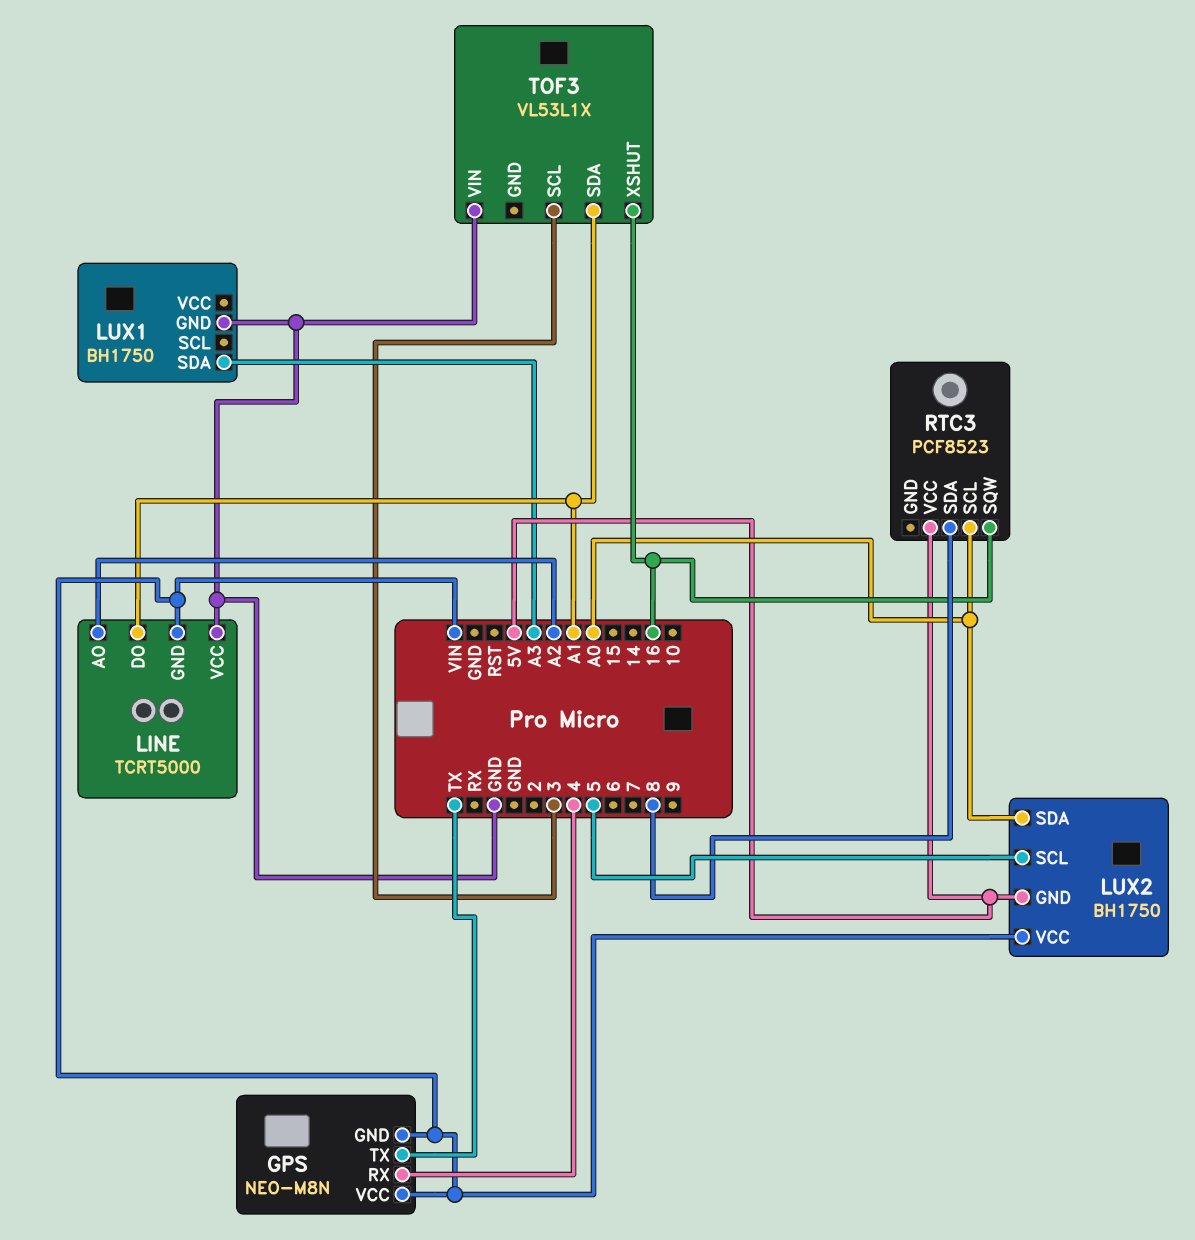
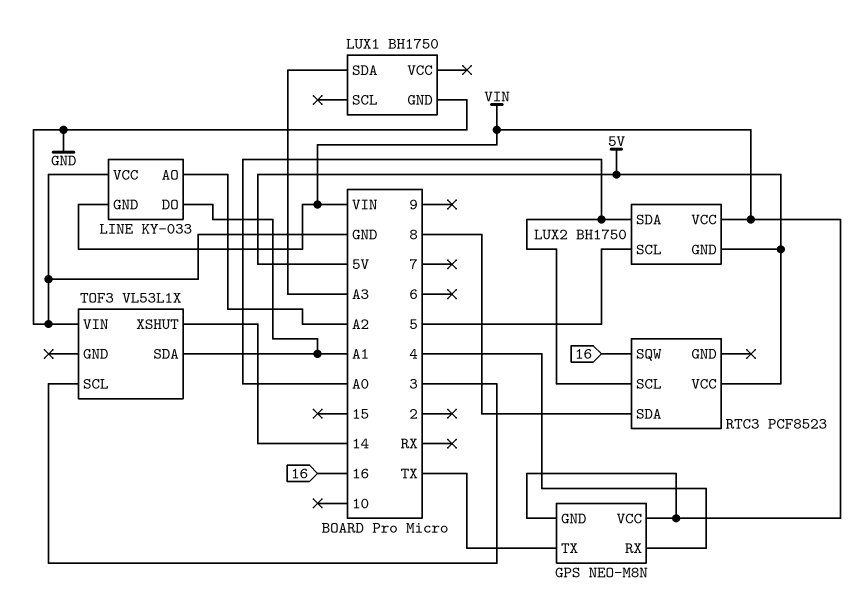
LINE: TCRT5000 -> KY-033
TOF3 pin XSHUT: 16 -> 14

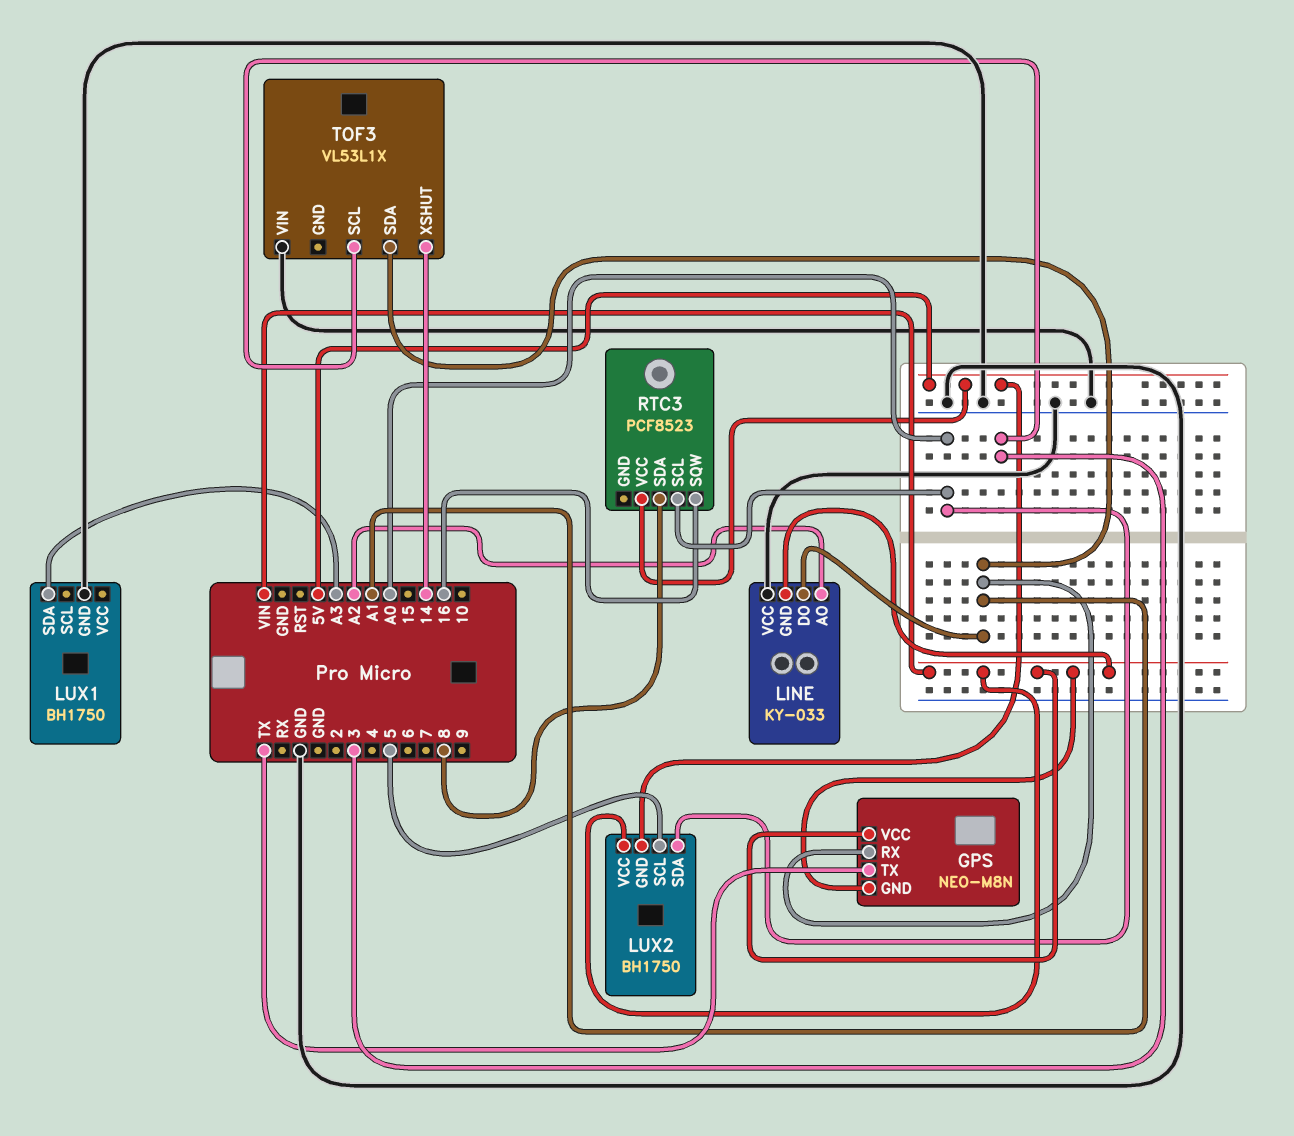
GPS pin RX: 4 -> A1

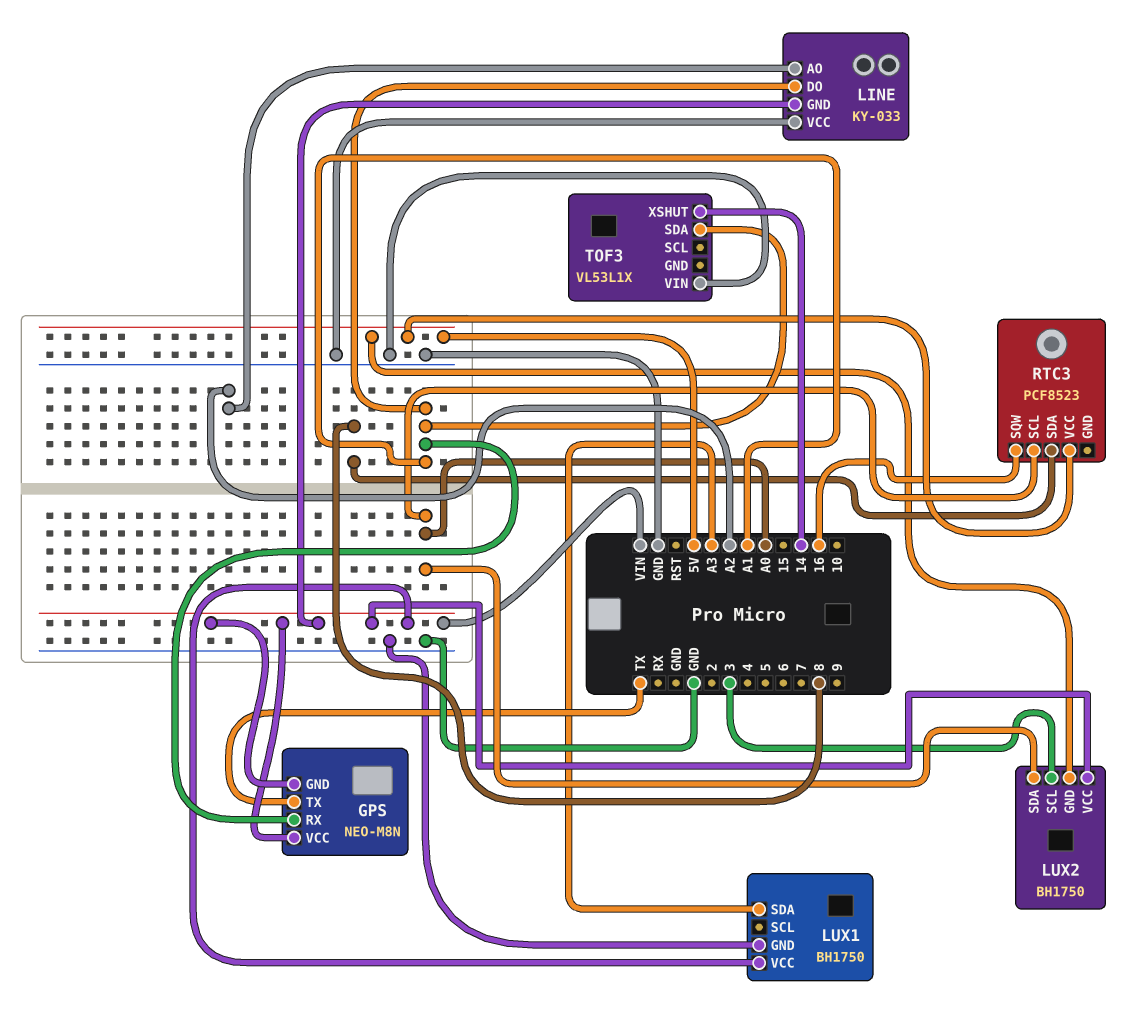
LUX1 pin VCC: none -> VIN
LUX2 pin SCL: 5 -> 3
TOF3 pin SCL: 3 -> none

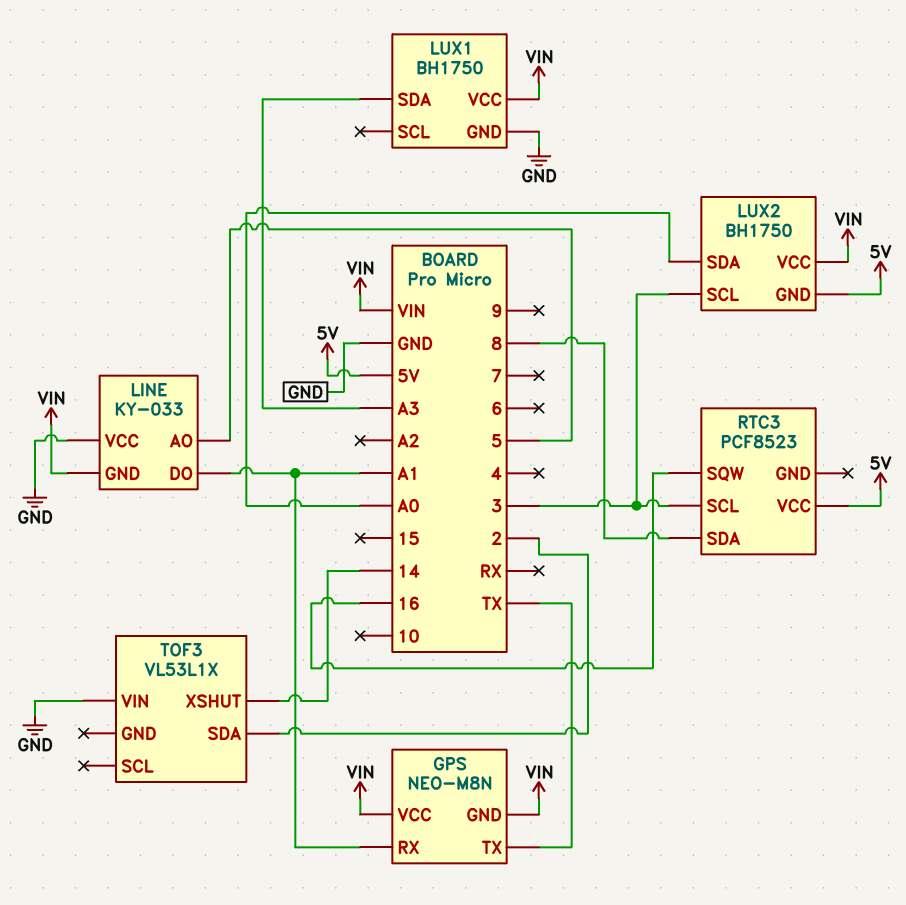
LINE pin AO: A2 -> 5
RTC3 pin SCL: A0 -> 3
TOF3 pin SDA: A1 -> 2

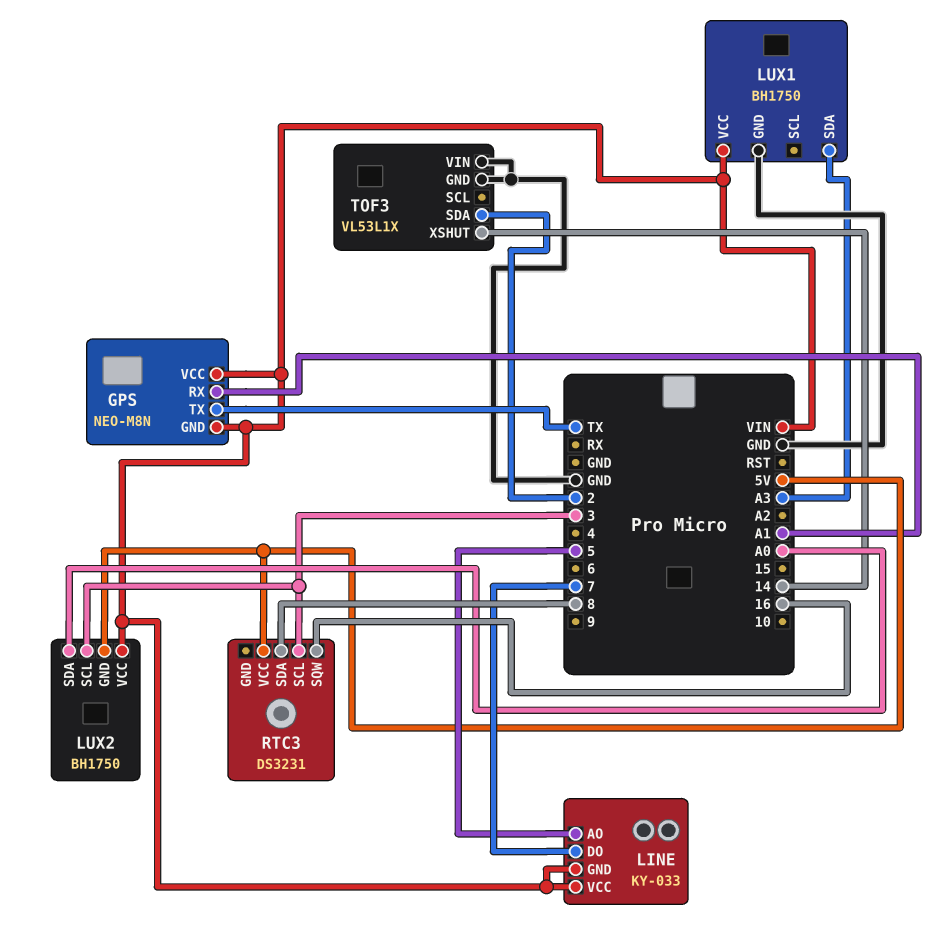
LINE pin DO: A1 -> 7
LINE pin VCC: GND -> VIN
RTC3: PCF8523 -> DS3231
TOF3 pin GND: none -> GND

